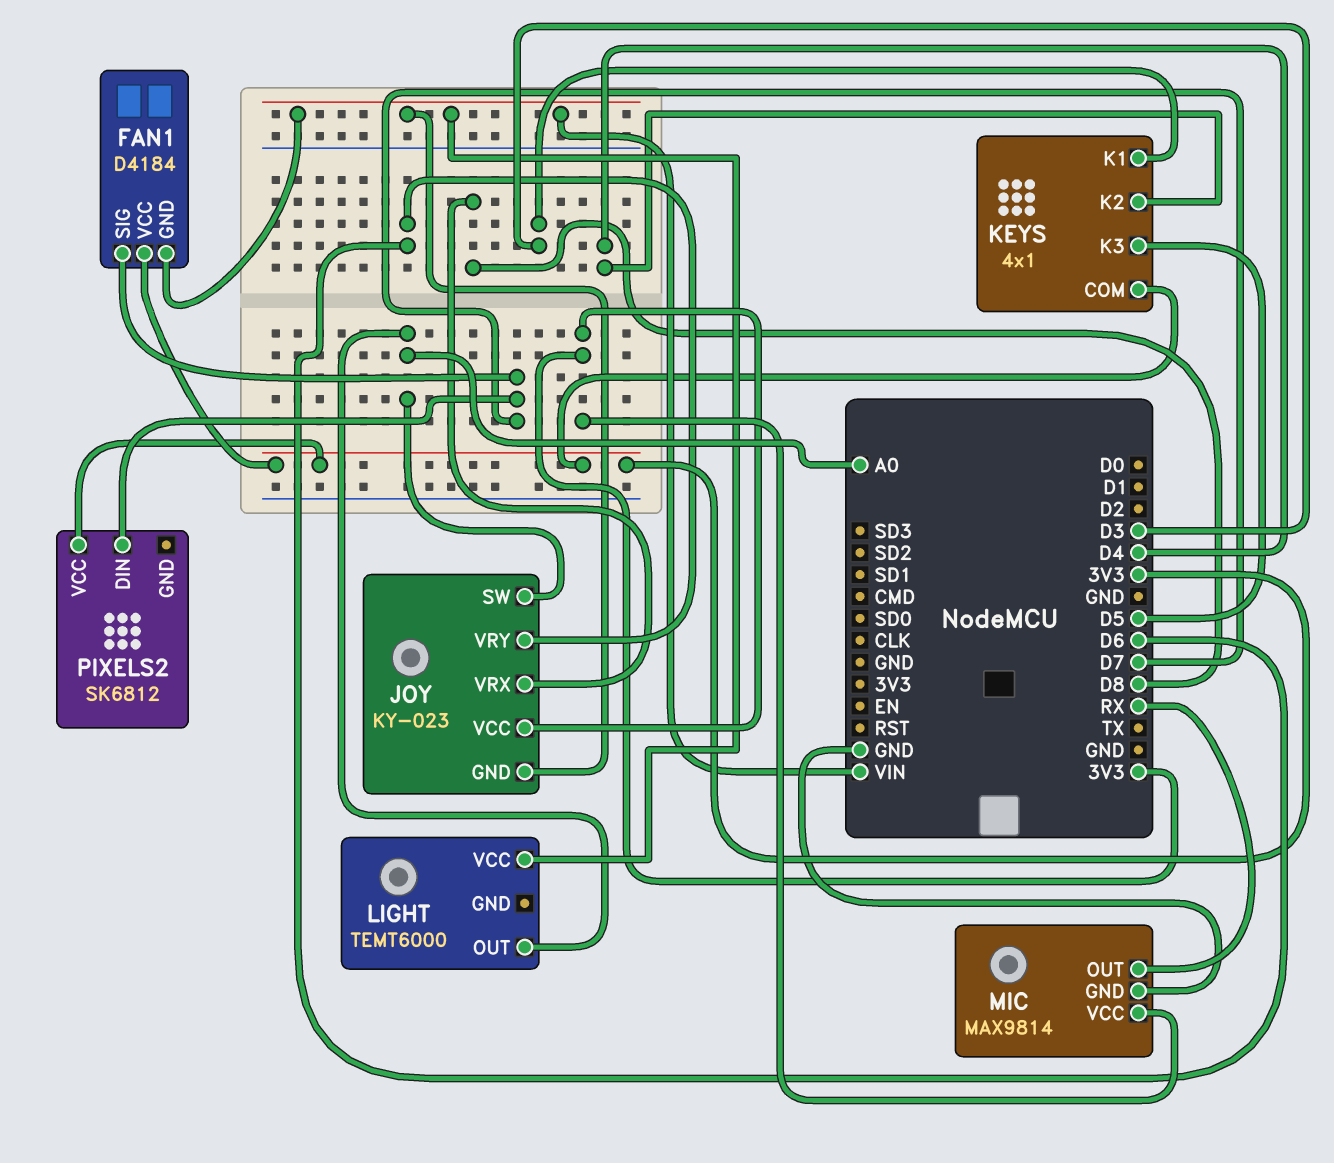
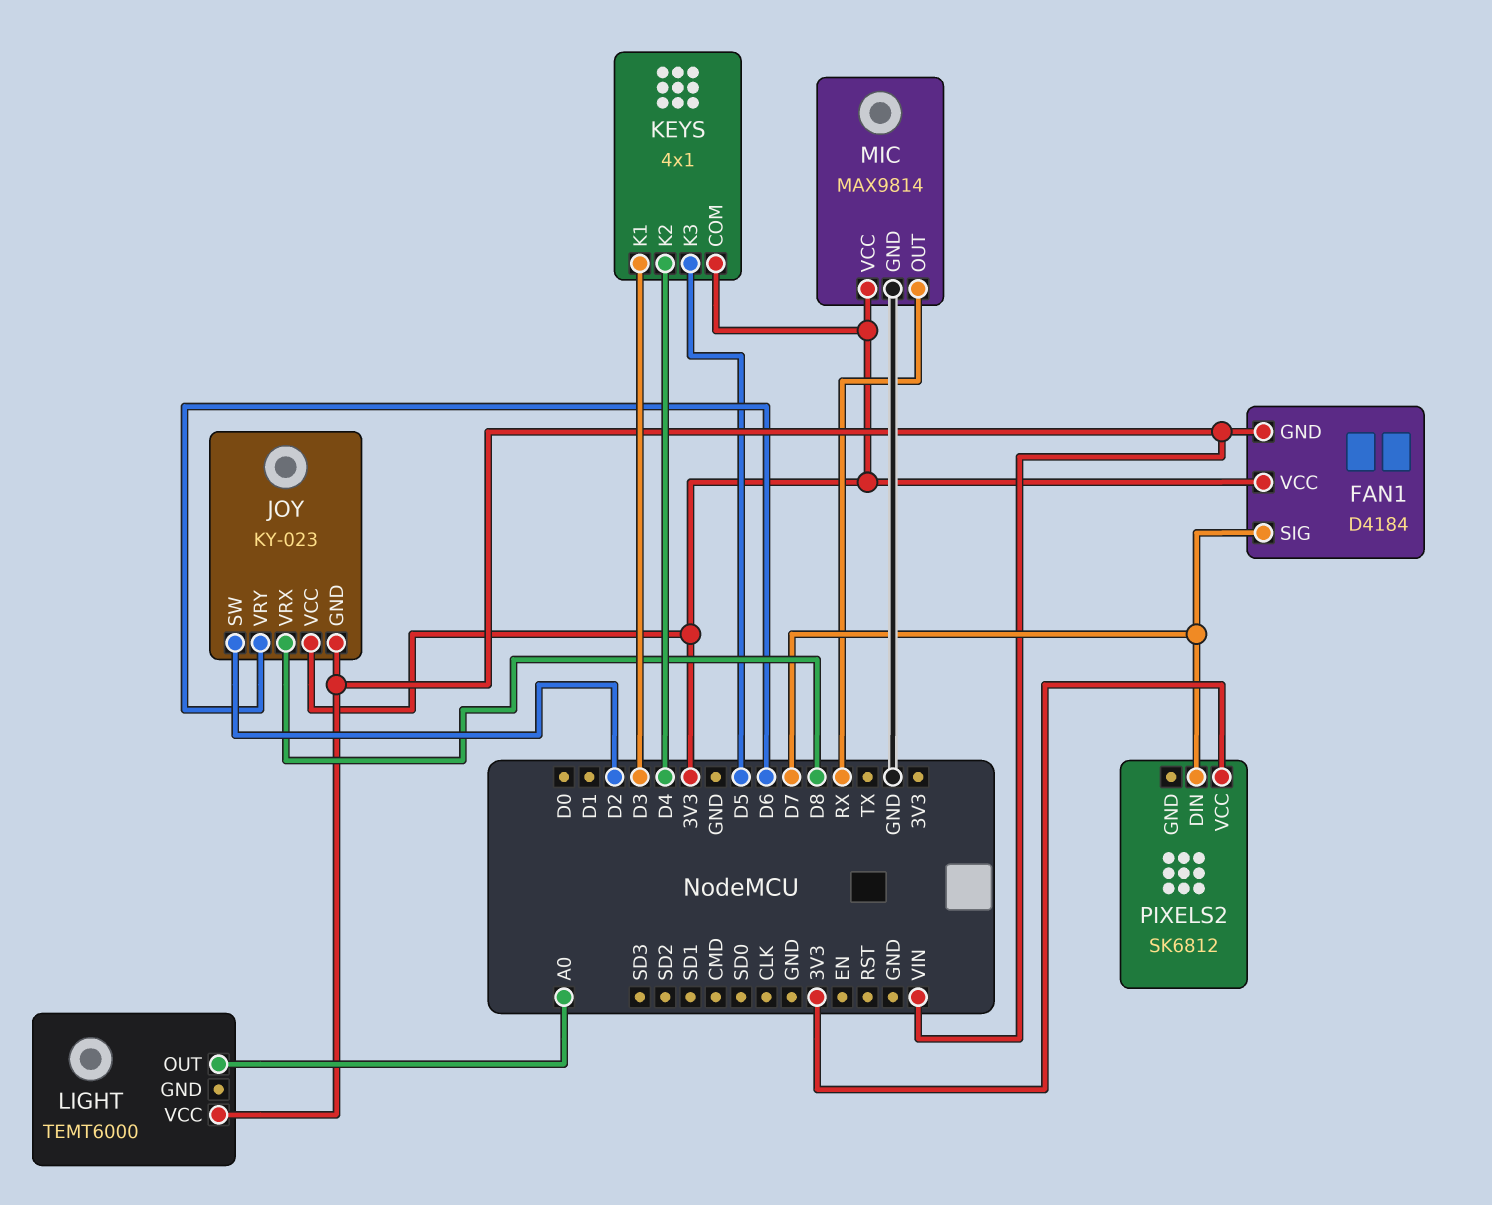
JOY pin SW: A0 -> D2

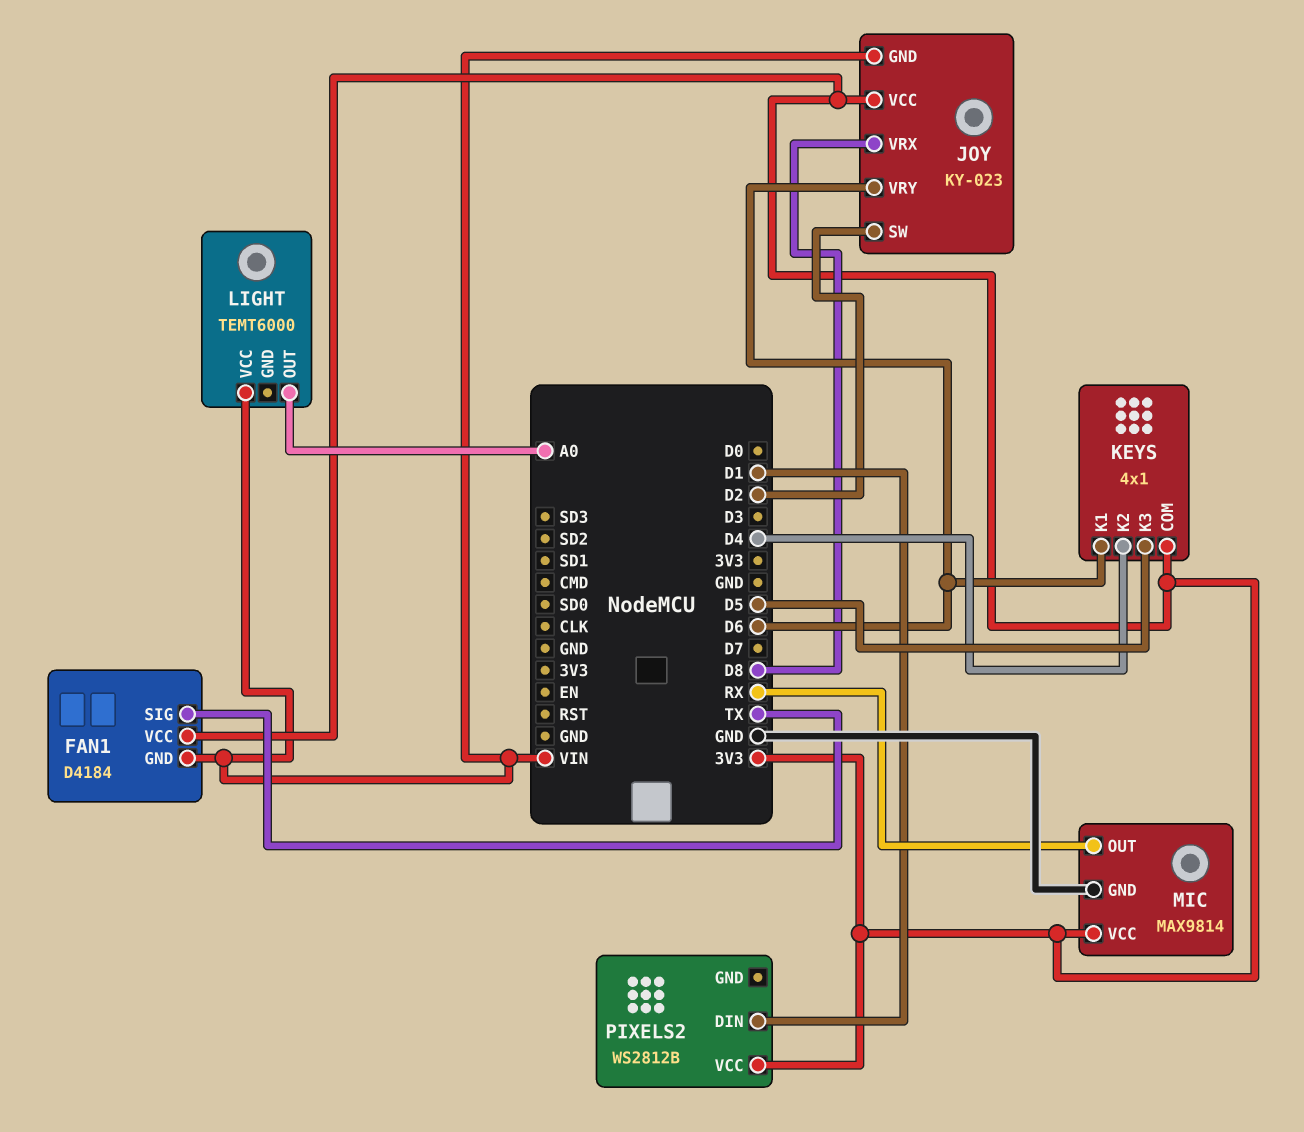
FAN1 pin SIG: D7 -> TX
KEYS pin K1: D3 -> D6
PIXELS2: SK6812 -> WS2812B
PIXELS2 pin DIN: D7 -> D1

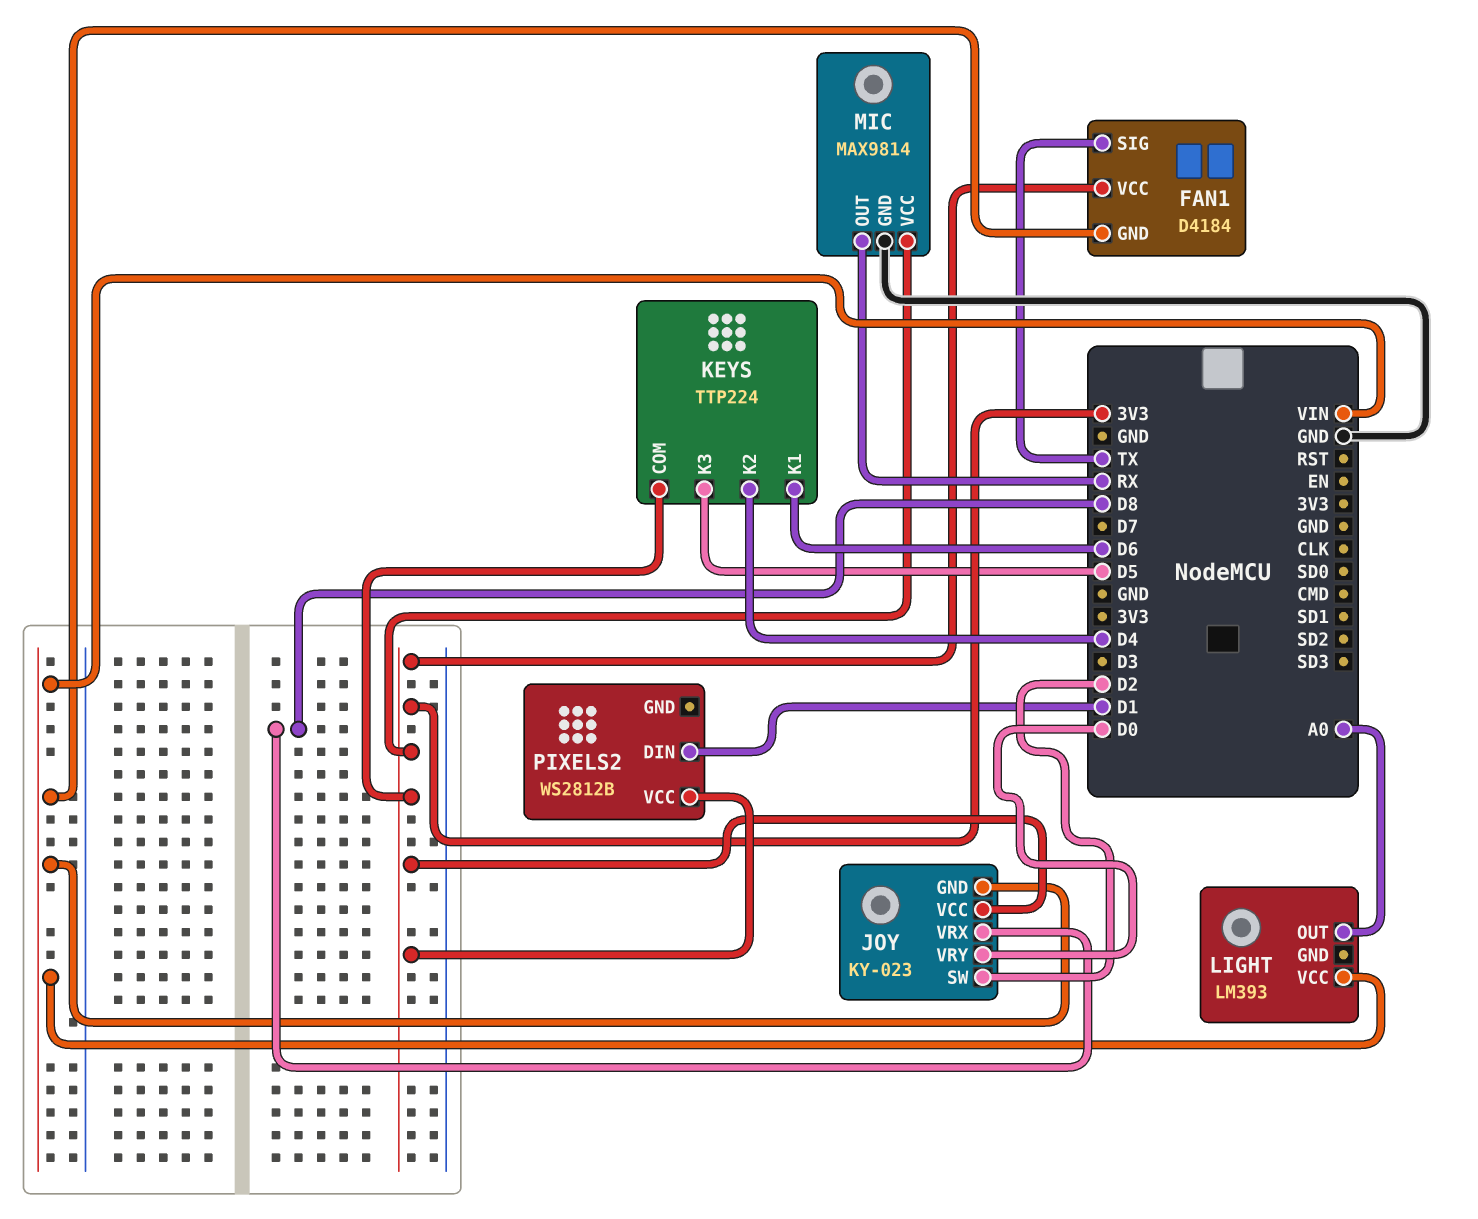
JOY pin VRY: D6 -> D0
KEYS: 4x1 -> TTP224
LIGHT: TEMT6000 -> LM393

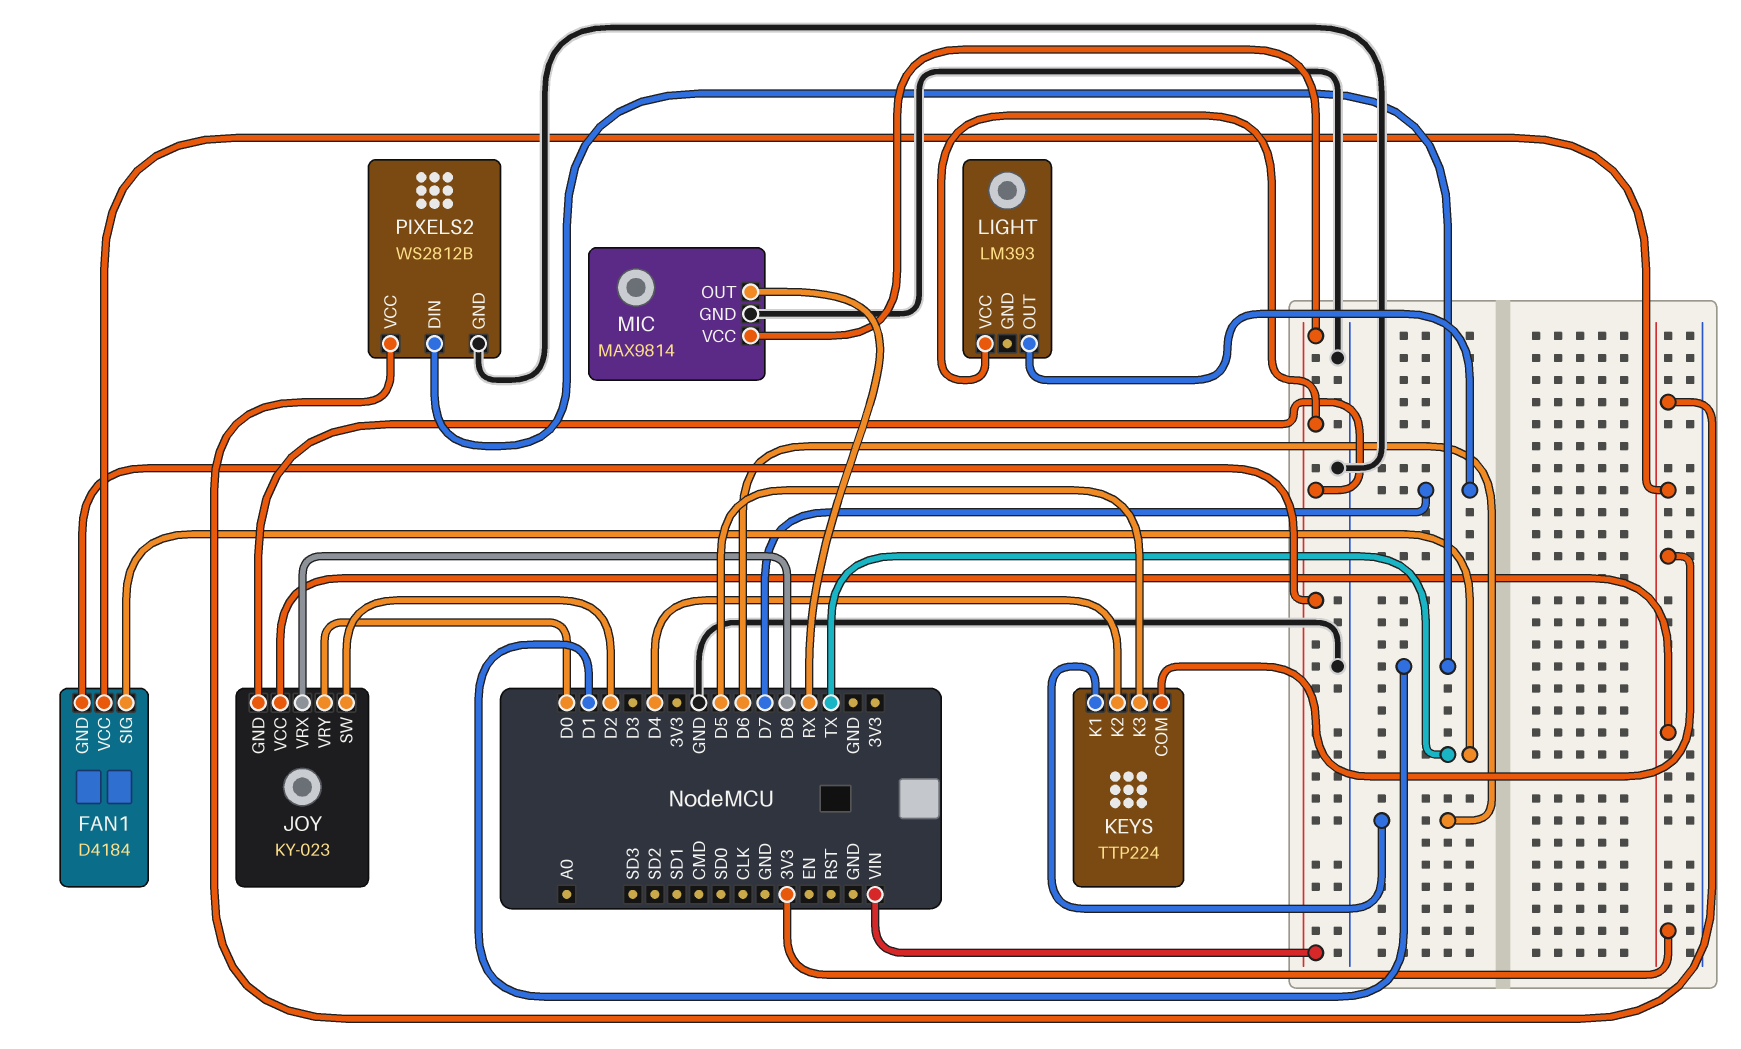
LIGHT pin OUT: A0 -> D7
MIC pin VCC: 3V3 -> VIN
PIXELS2 pin GND: none -> GND

